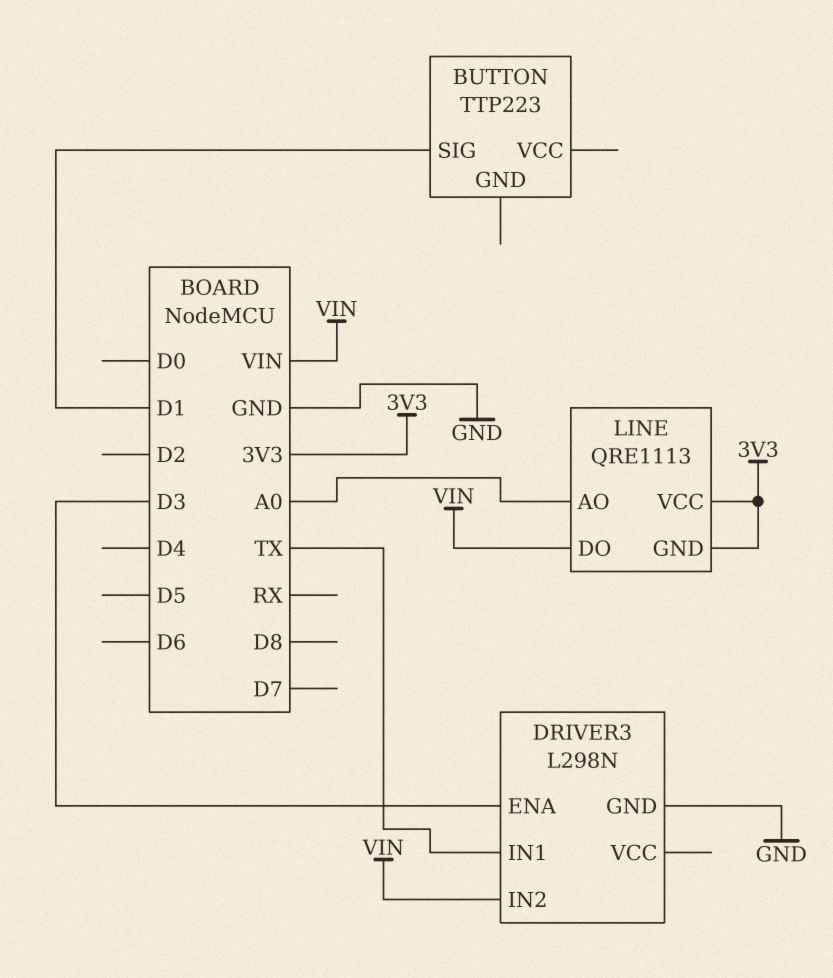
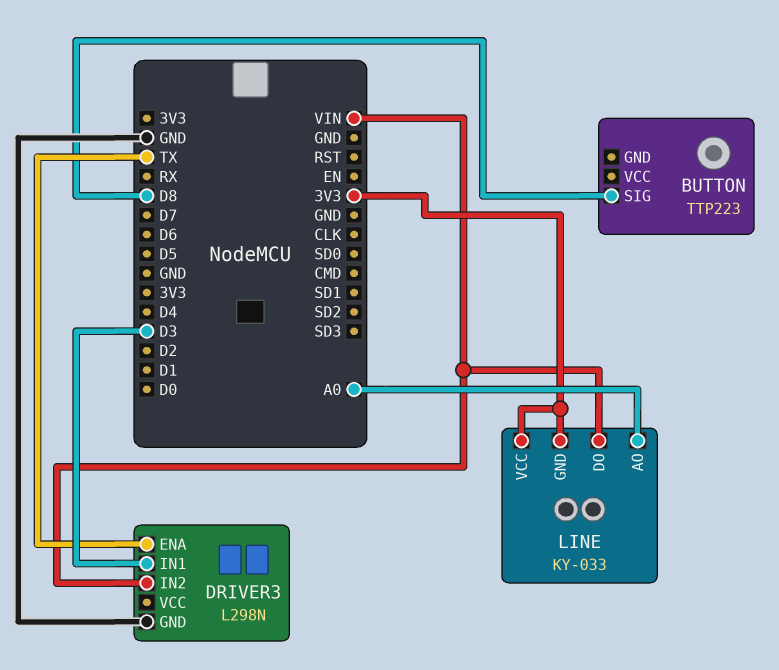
BUTTON pin SIG: D1 -> D8
DRIVER3 pin ENA: D3 -> TX
DRIVER3 pin IN1: TX -> D3
LINE: QRE1113 -> KY-033

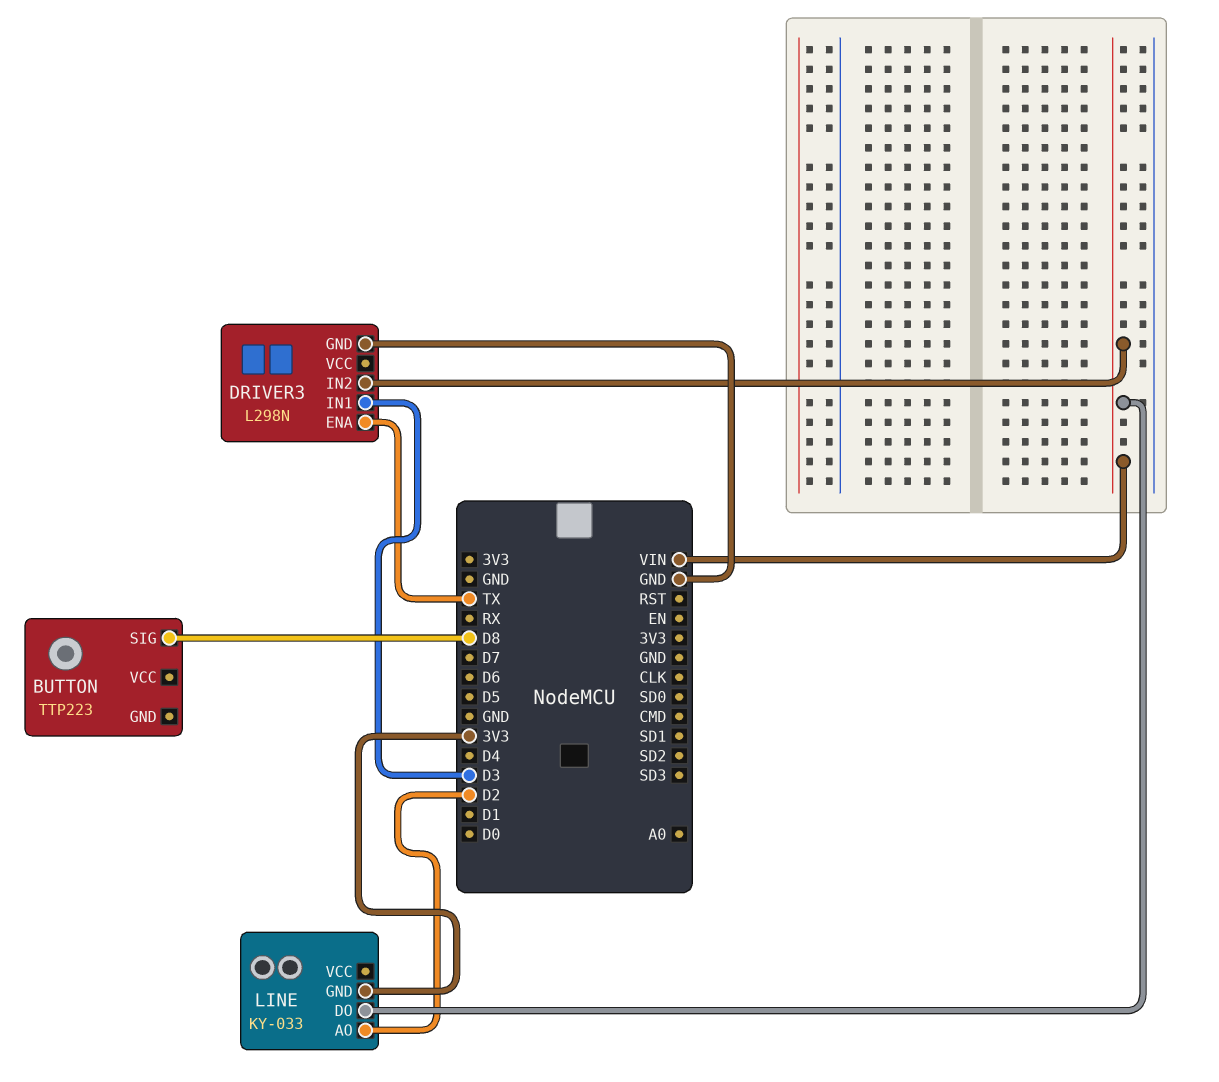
LINE pin AO: A0 -> D2
LINE pin VCC: 3V3 -> none

